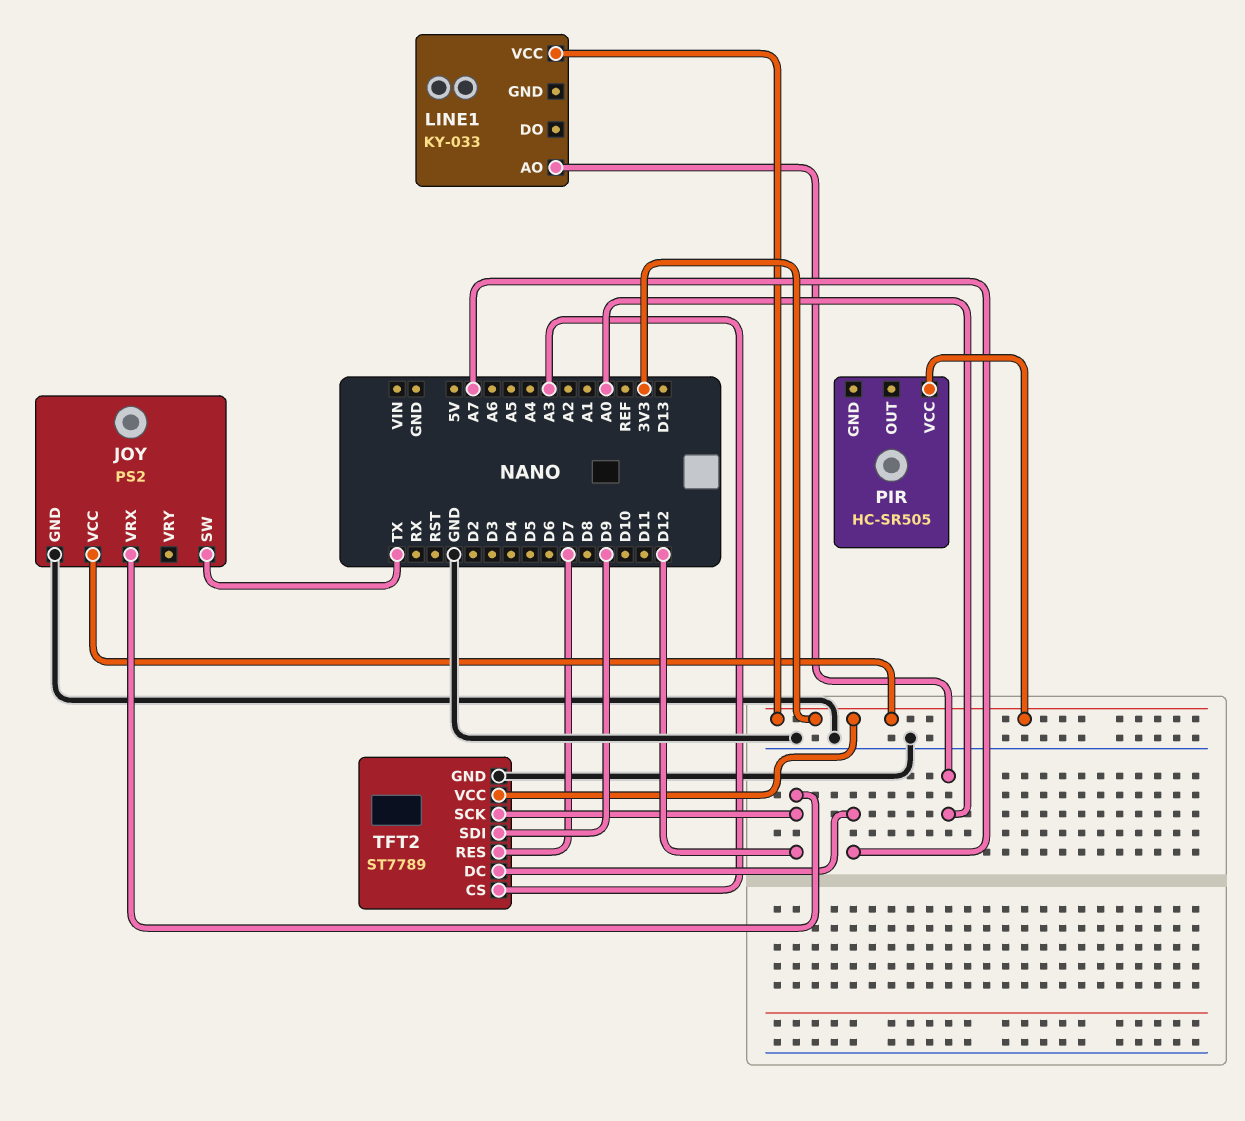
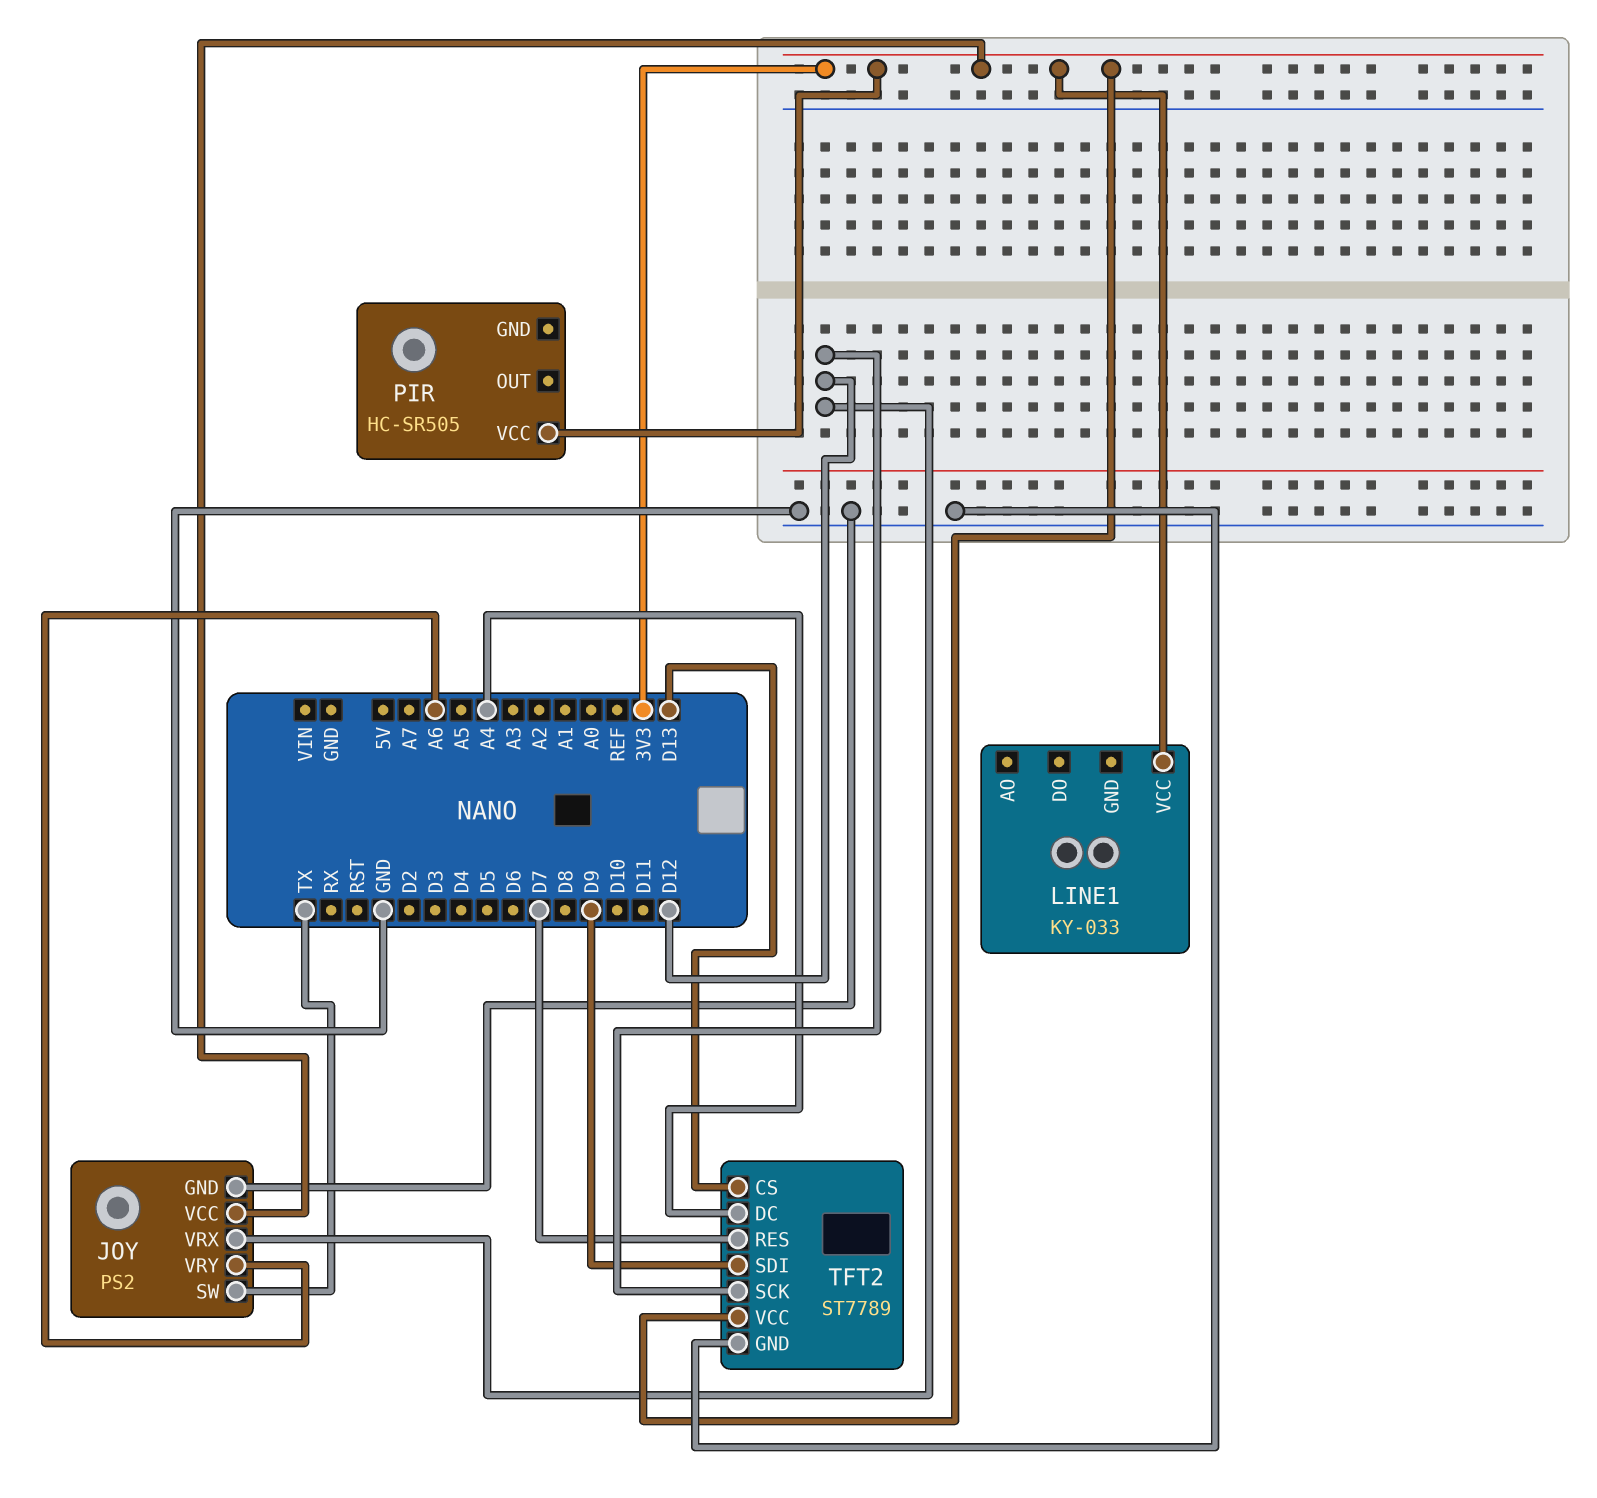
JOY pin VRY: none -> A6
LINE1 pin AO: A0 -> none
TFT2 pin CS: A3 -> D13
TFT2 pin DC: A7 -> A4

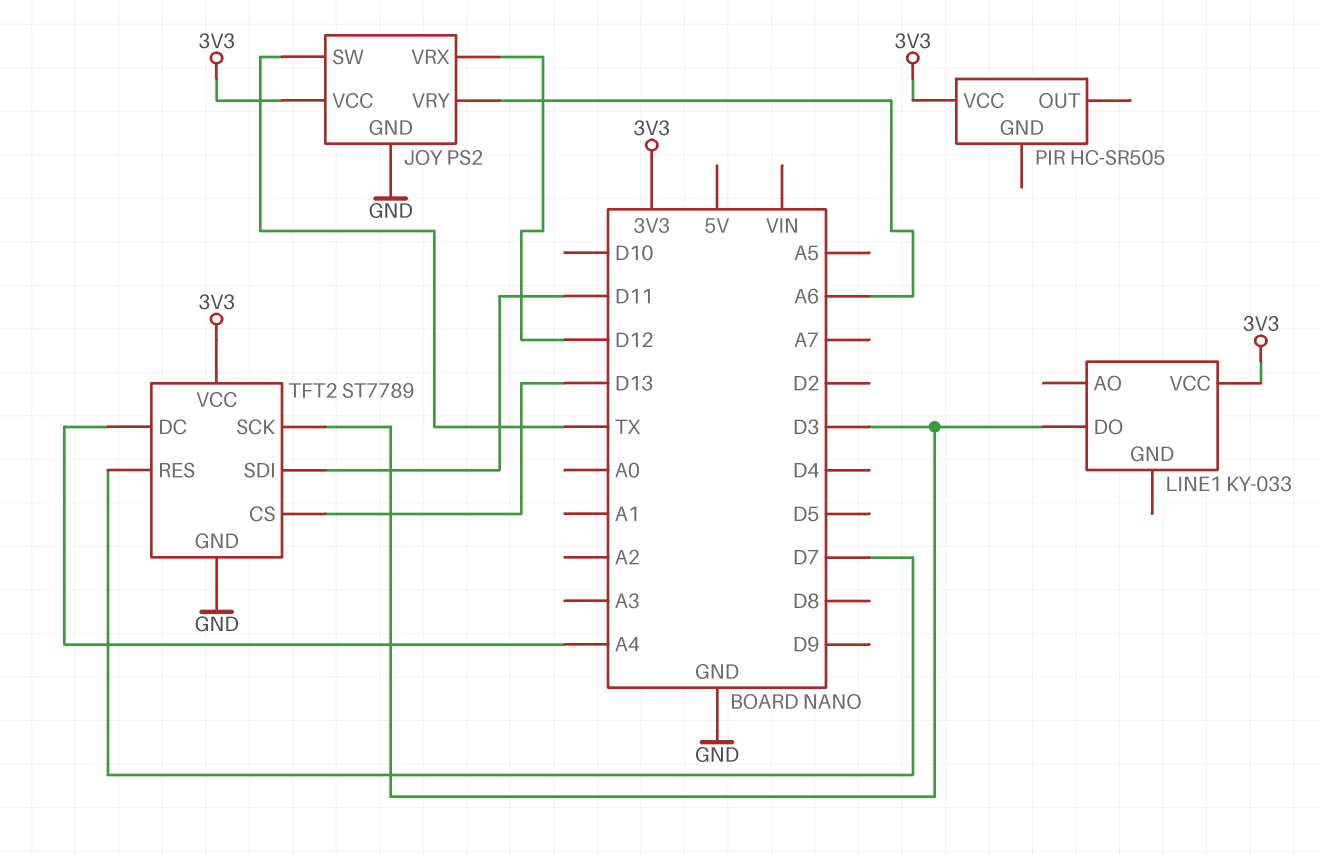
LINE1 pin DO: none -> D3
TFT2 pin SCK: D12 -> D3
TFT2 pin SDI: D9 -> D11

